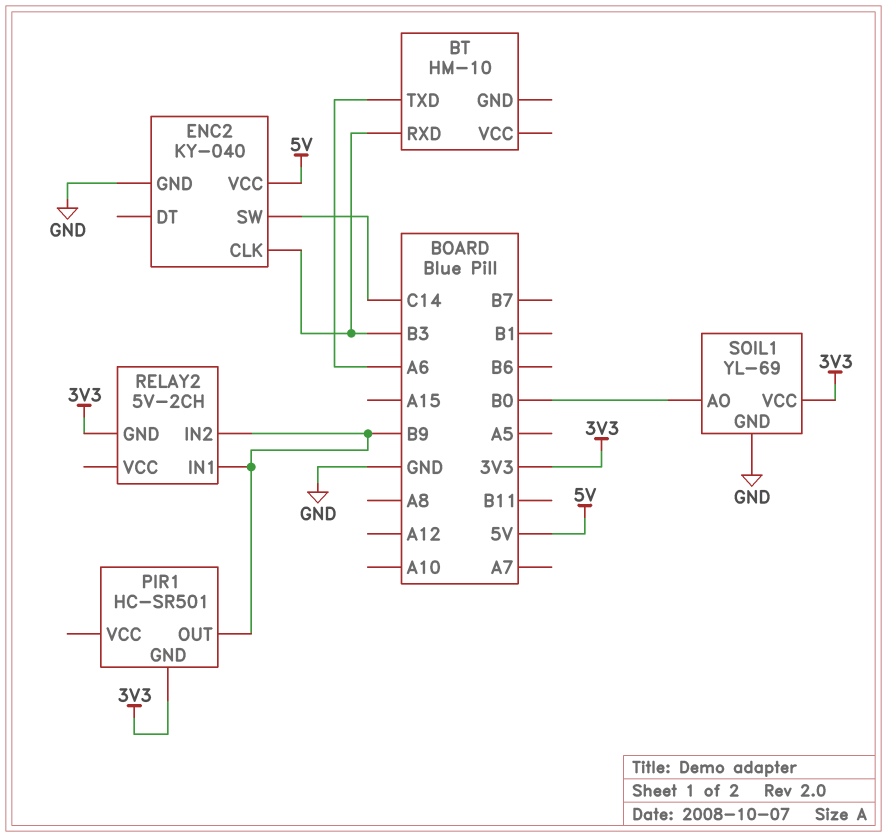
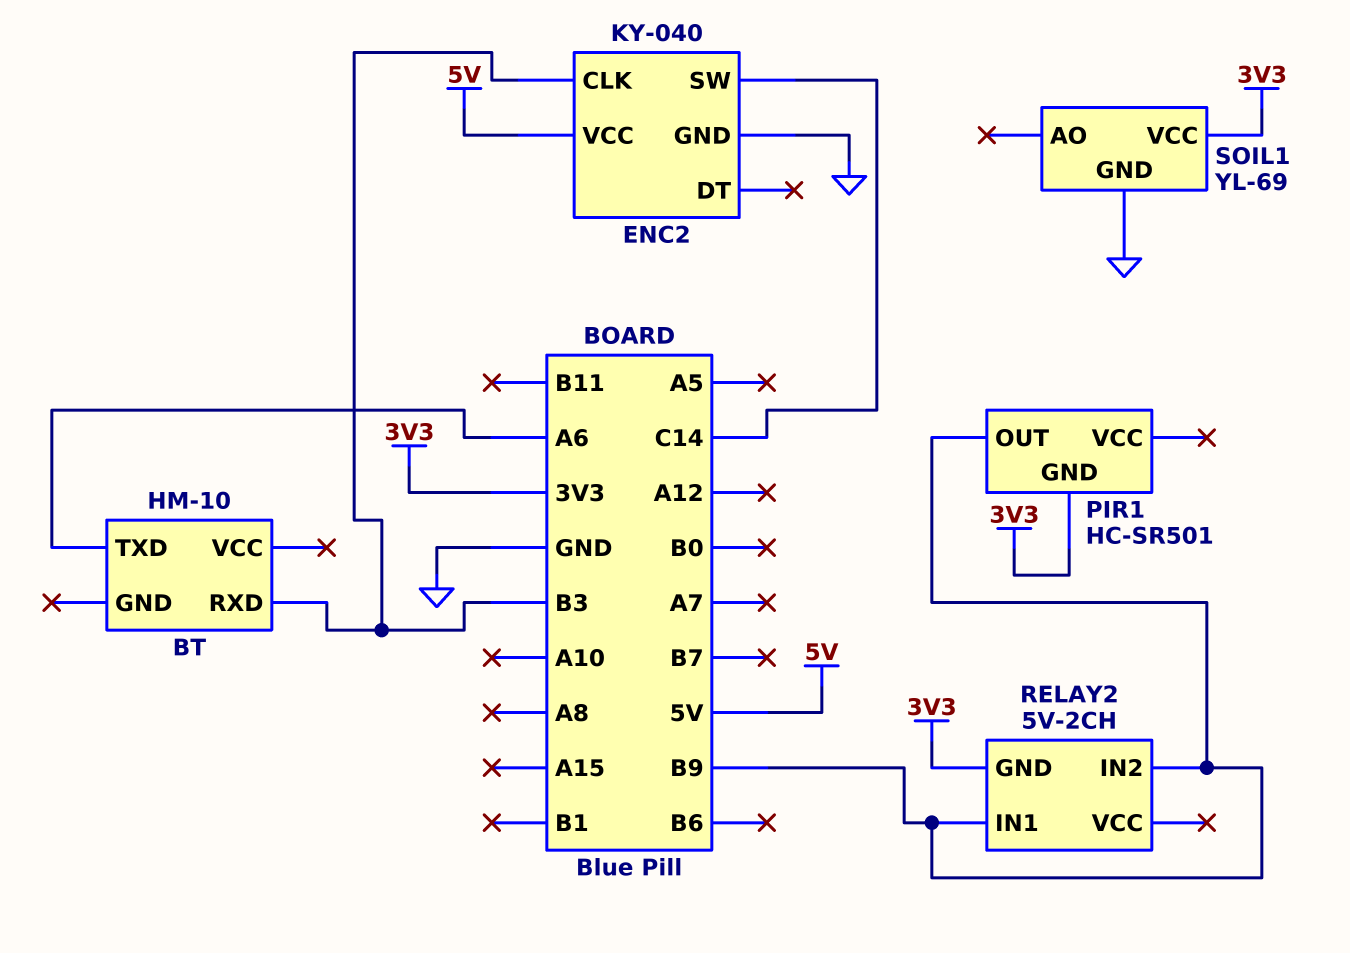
SOIL1 pin AO: B0 -> none

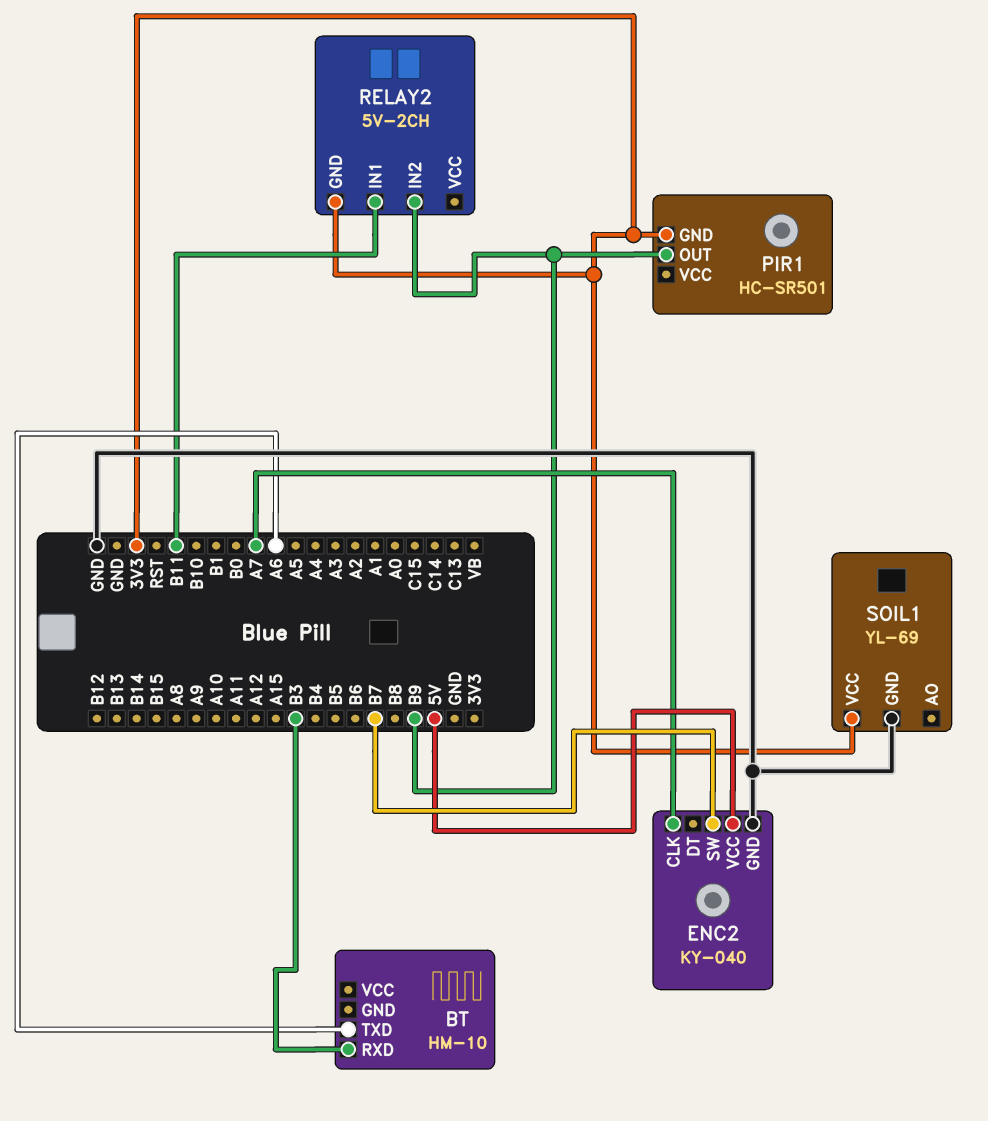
ENC2 pin CLK: B3 -> A7
ENC2 pin SW: C14 -> B7
RELAY2 pin IN1: B9 -> B11

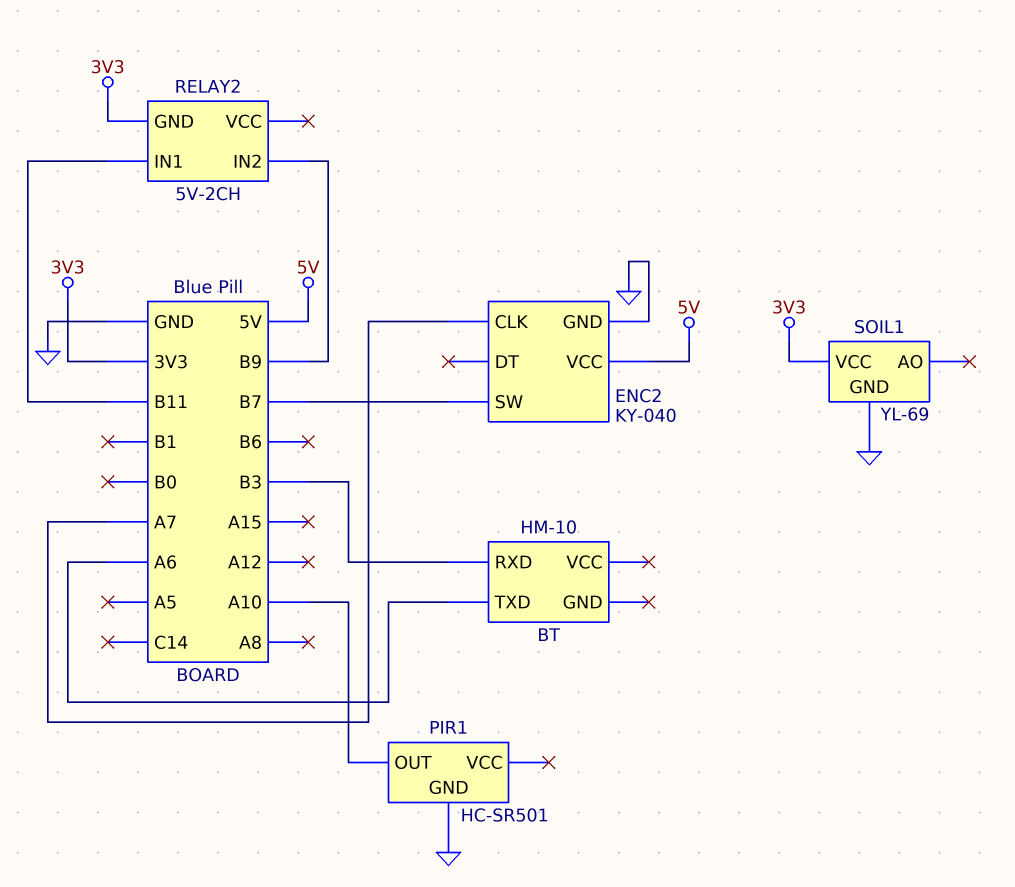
PIR1 pin GND: 3V3 -> GND
PIR1 pin OUT: B9 -> A10

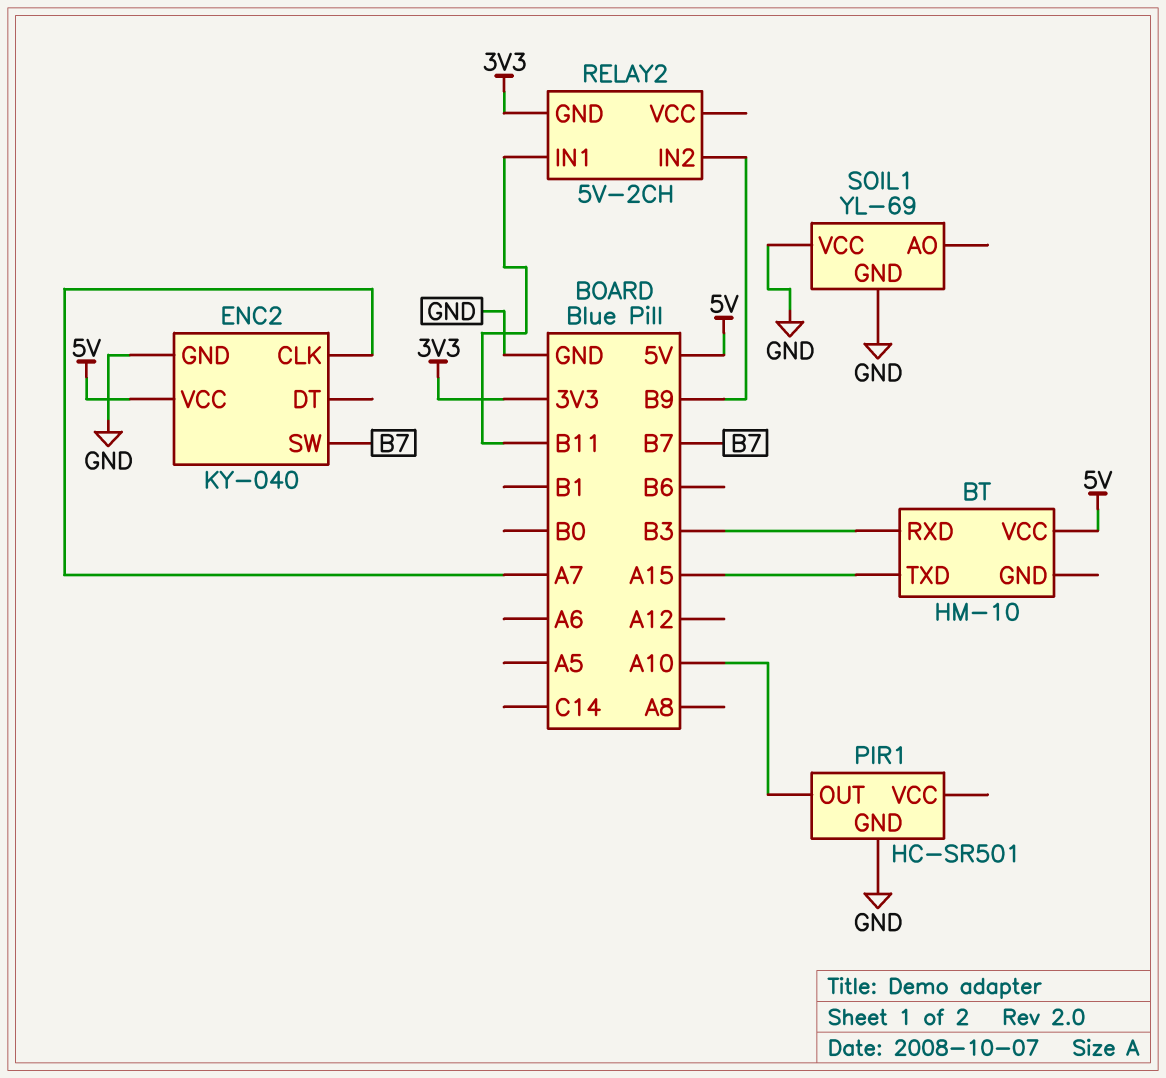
BT pin TXD: A6 -> A15
BT pin VCC: none -> 5V
SOIL1 pin VCC: 3V3 -> GND

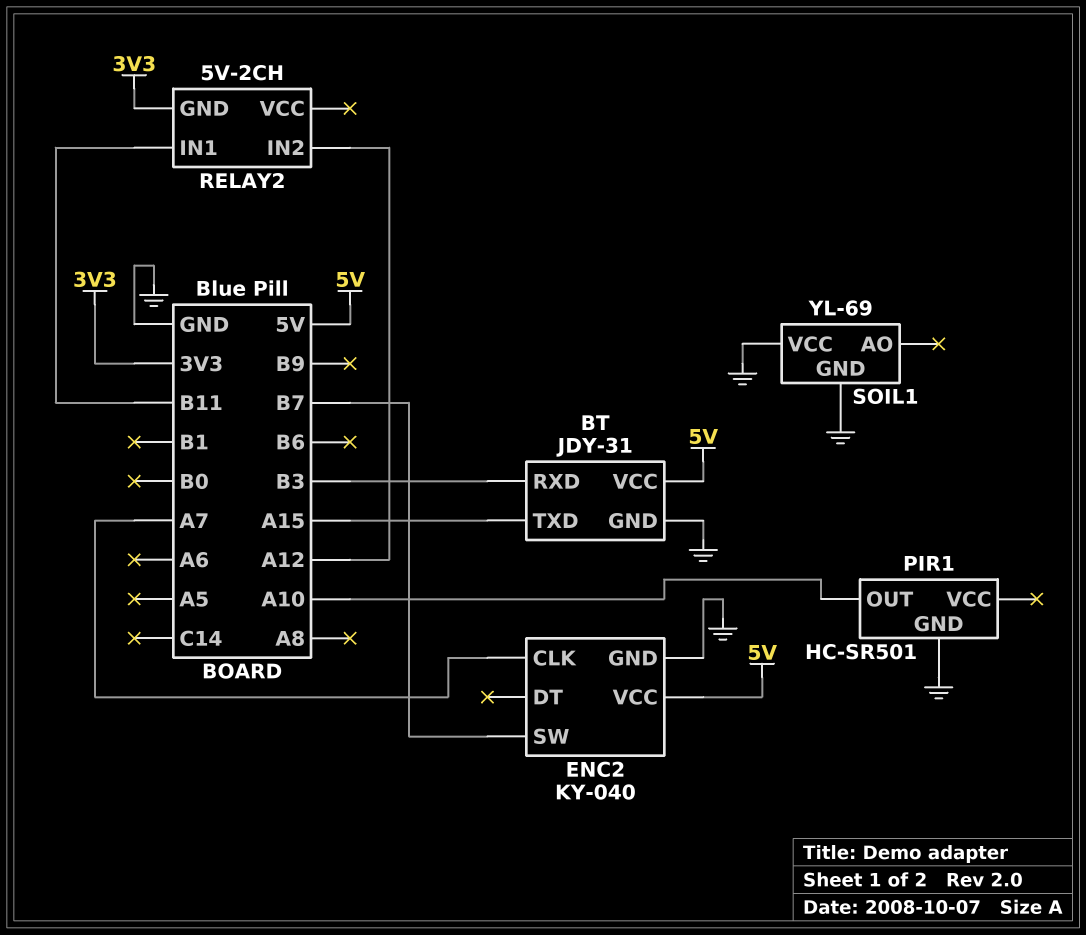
BT: HM-10 -> JDY-31
BT pin GND: none -> GND
RELAY2 pin IN2: B9 -> A12

